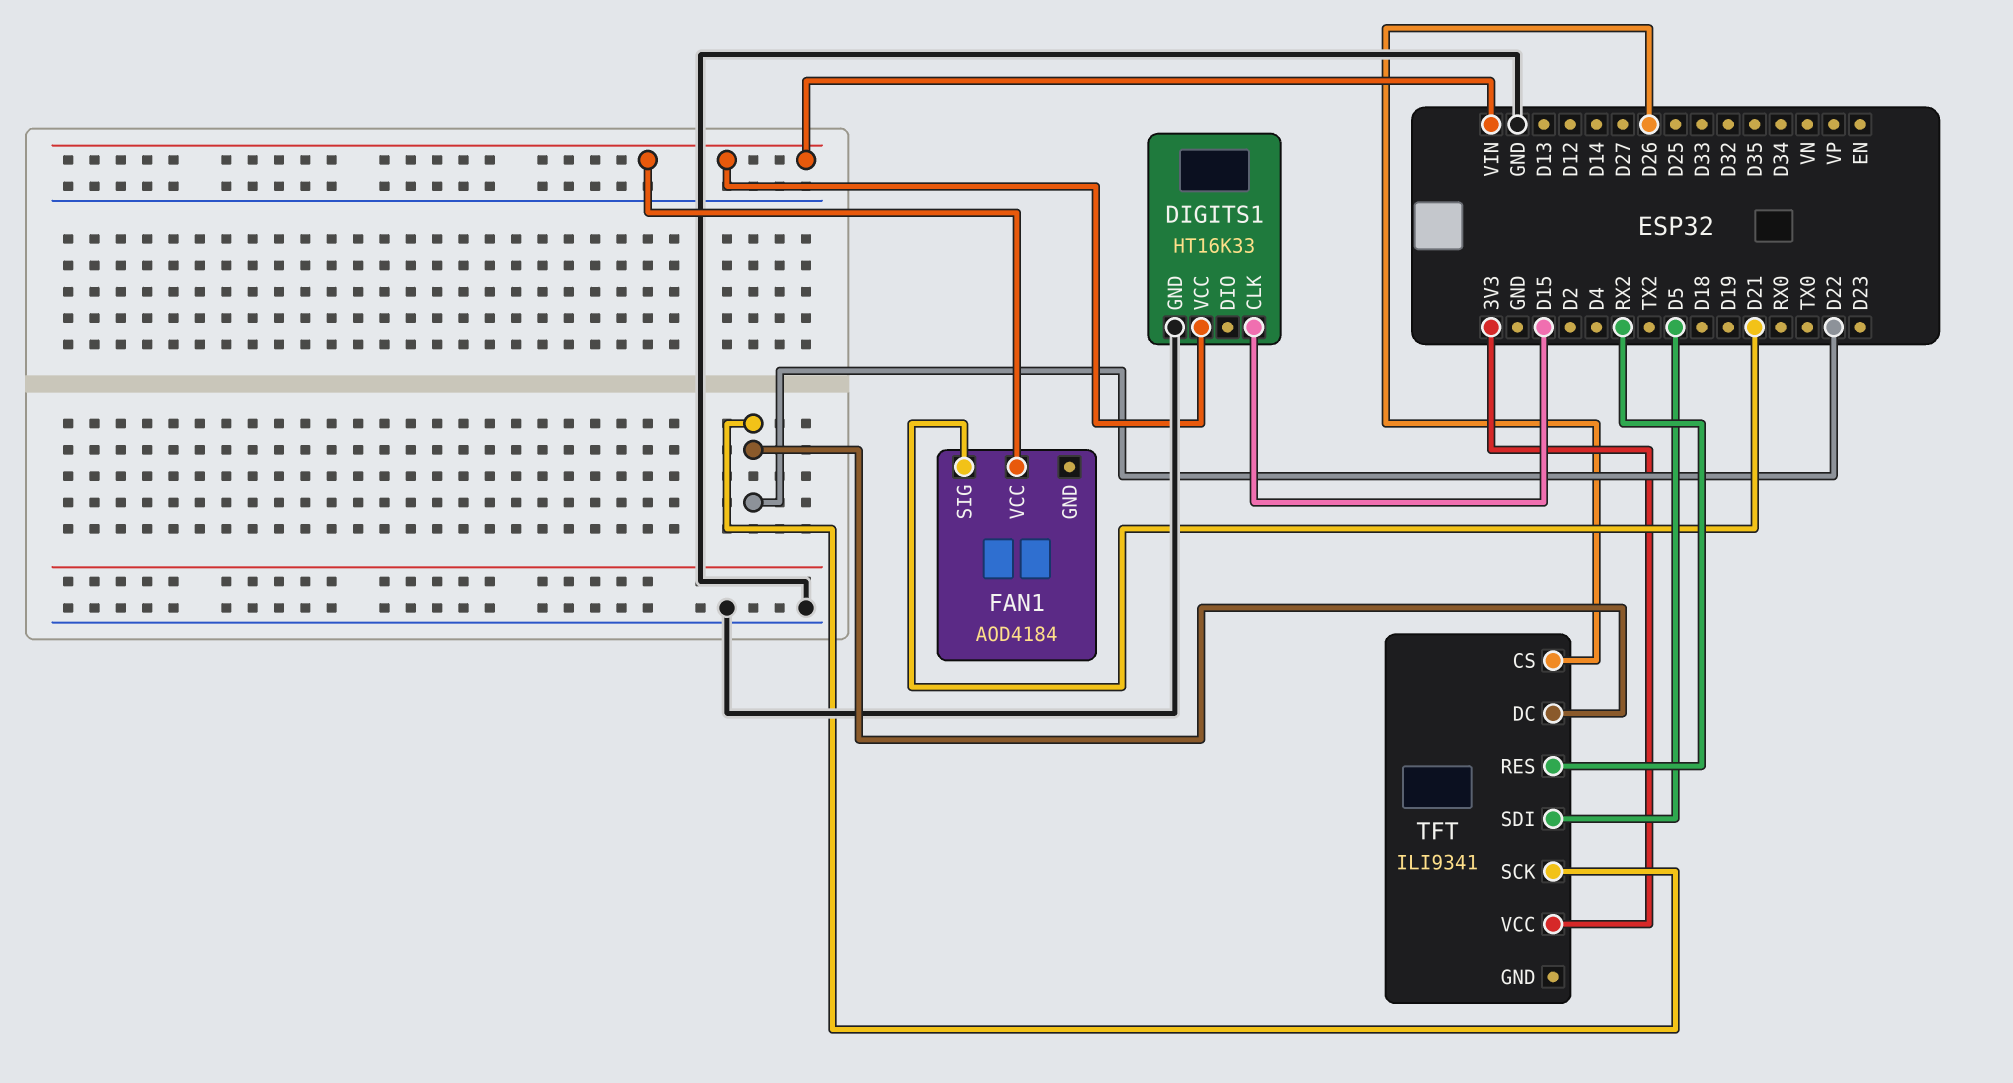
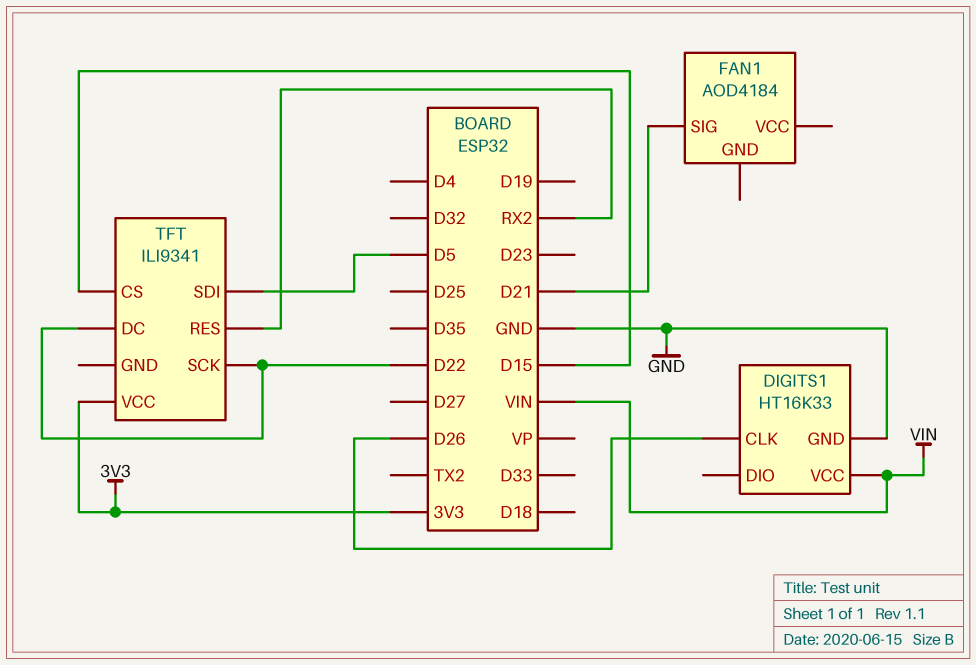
DIGITS1 pin CLK: D15 -> D26
FAN1 pin VCC: VIN -> none
TFT pin CS: D26 -> D15

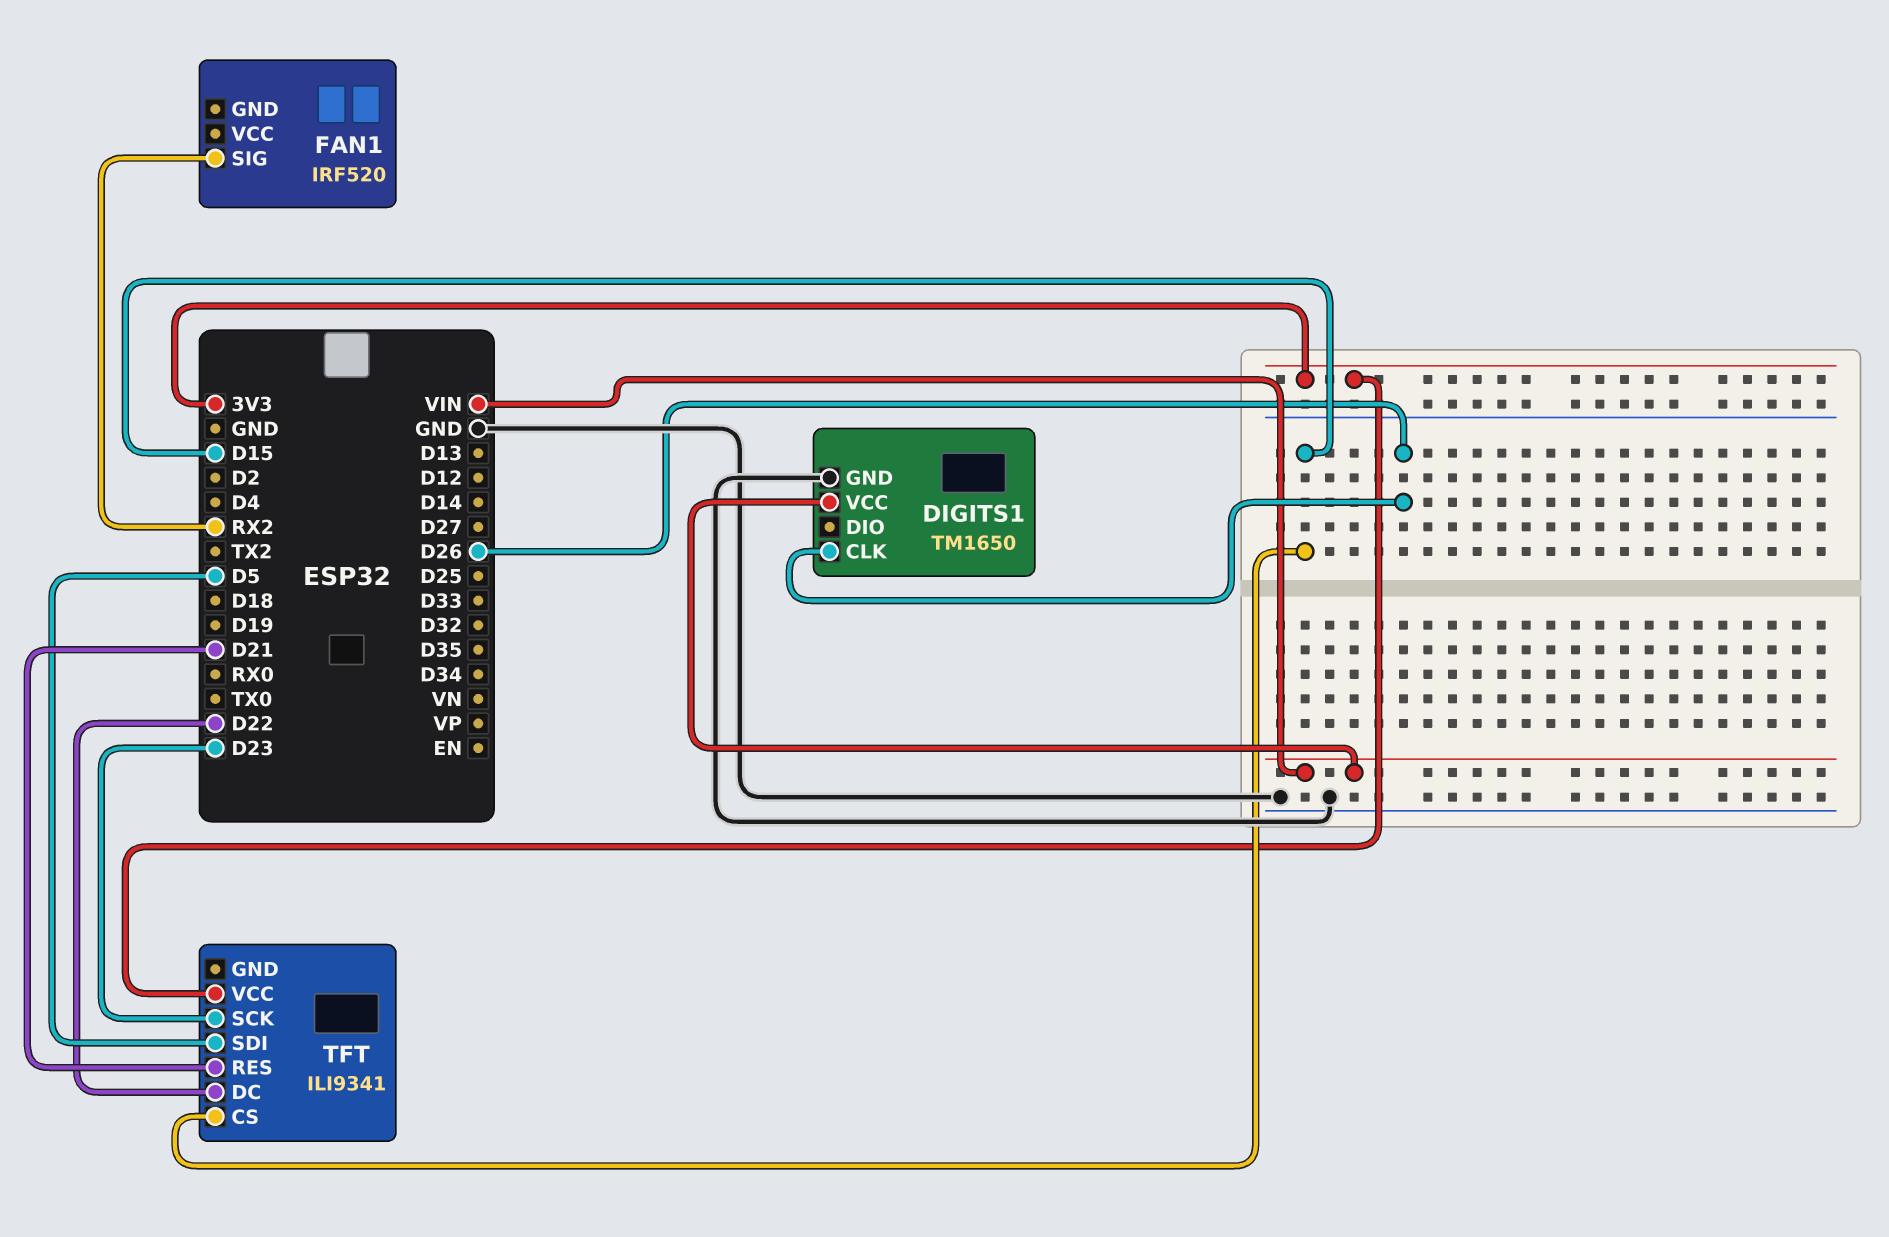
DIGITS1: HT16K33 -> TM1650
FAN1: AOD4184 -> IRF520
FAN1 pin SIG: D21 -> RX2
TFT pin RES: RX2 -> D21
TFT pin SCK: D22 -> D23

